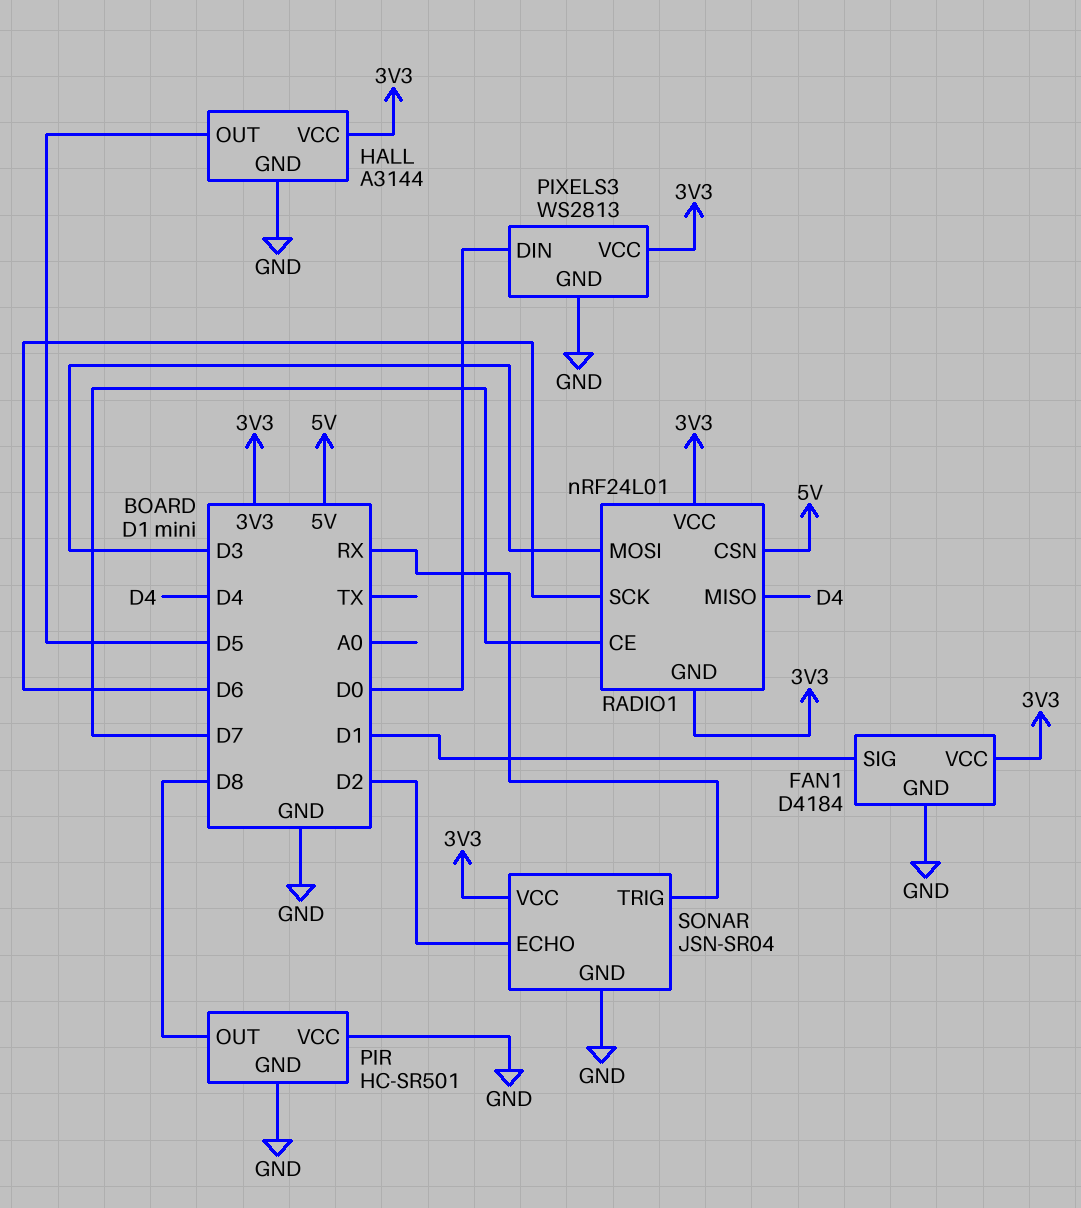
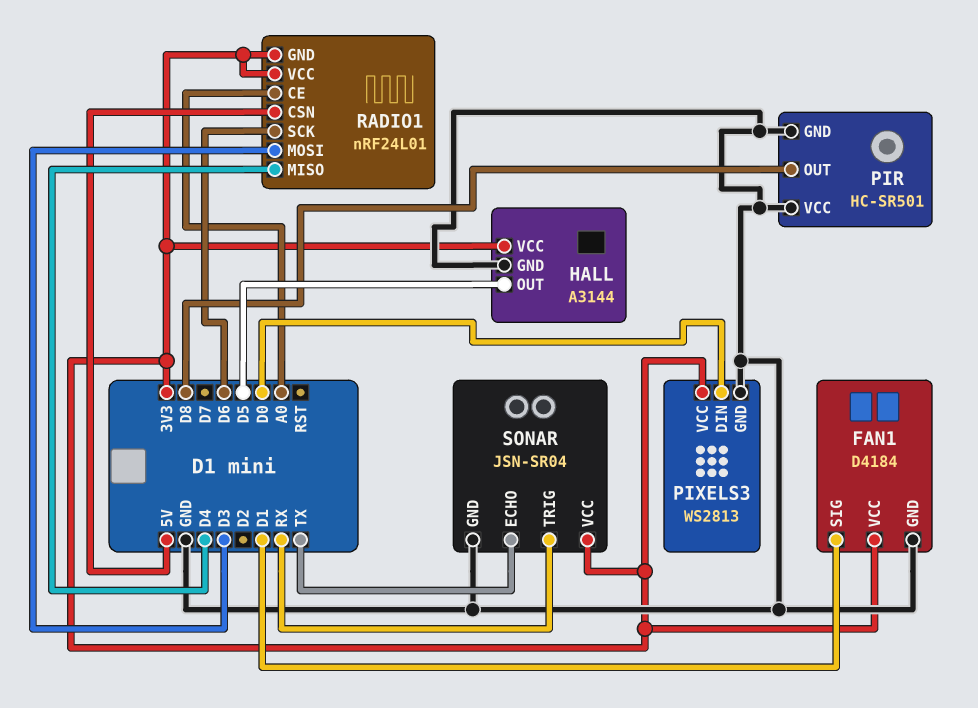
RADIO1 pin CE: D7 -> A0
SONAR pin ECHO: D2 -> TX

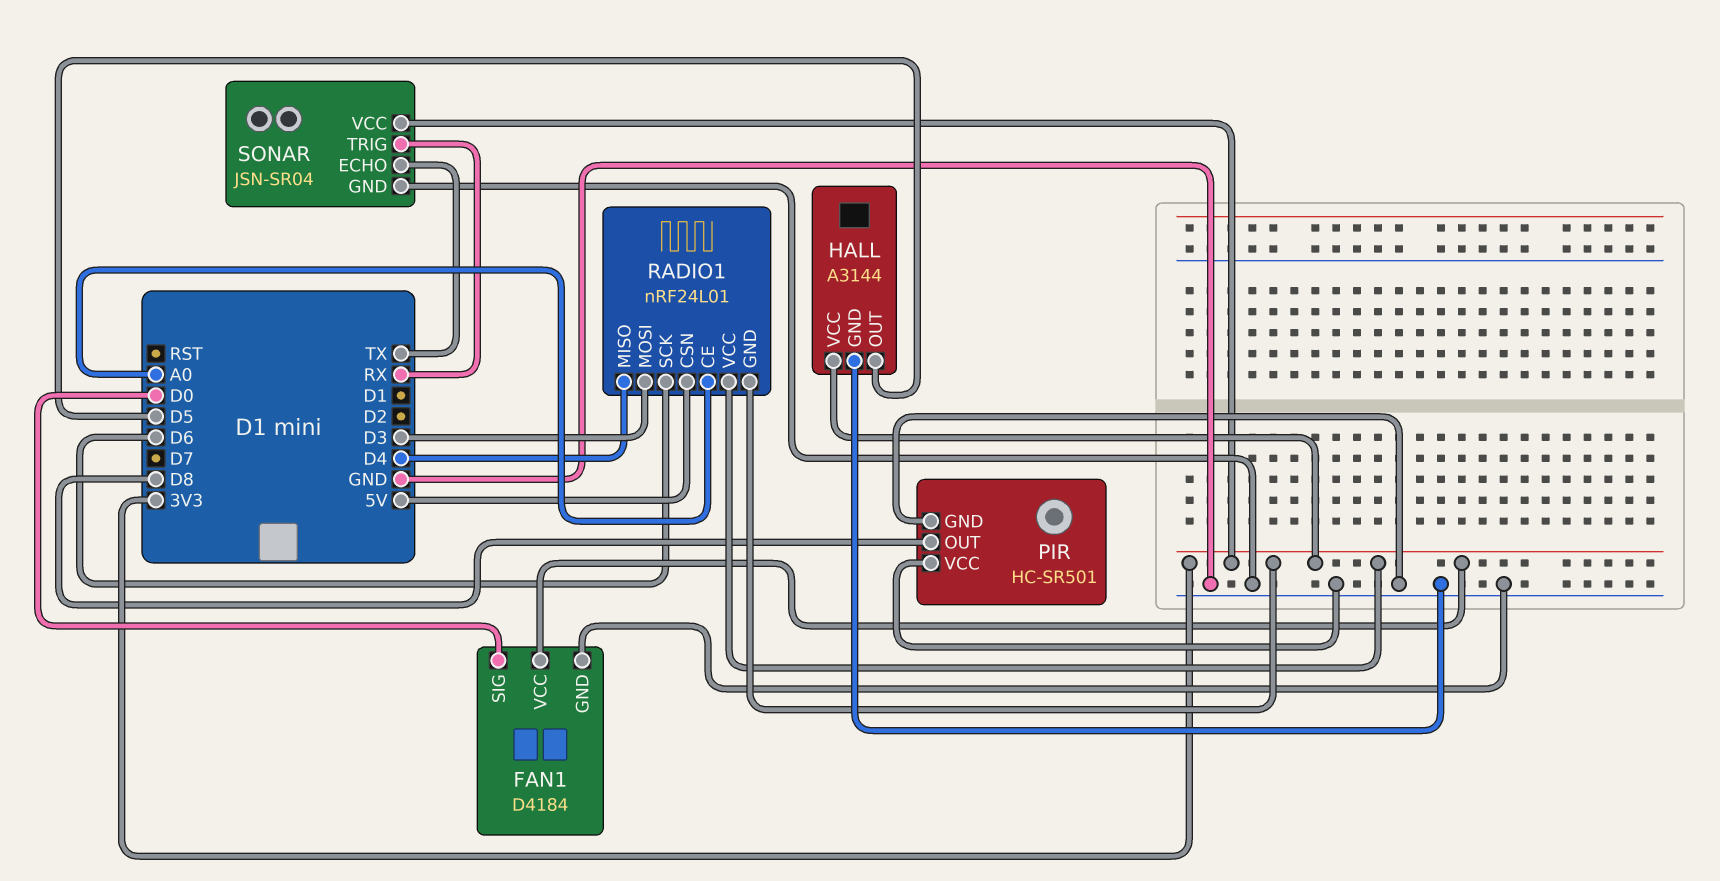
FAN1 pin SIG: D1 -> D0
PIXELS3: WS2813 -> none
PIXELS3 pin DIN: D0 -> none
PIXELS3 pin GND: GND -> none
PIXELS3 pin VCC: 3V3 -> none

